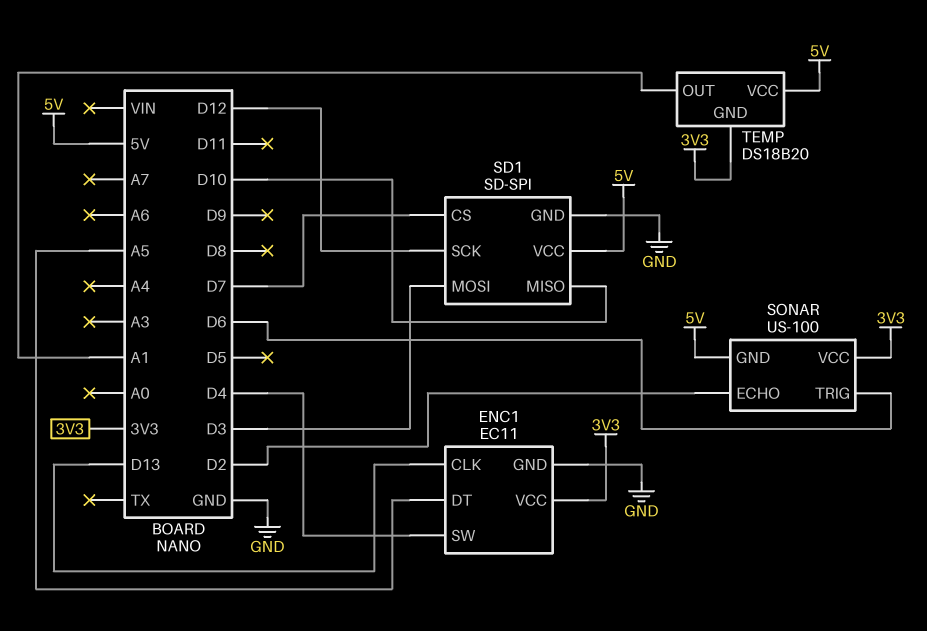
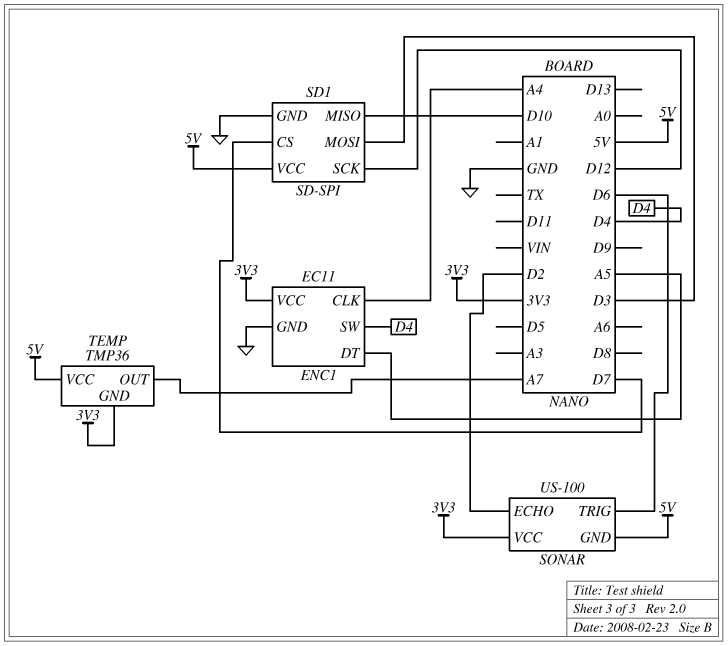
ENC1 pin CLK: D13 -> A4
TEMP: DS18B20 -> TMP36
TEMP pin OUT: A1 -> A7

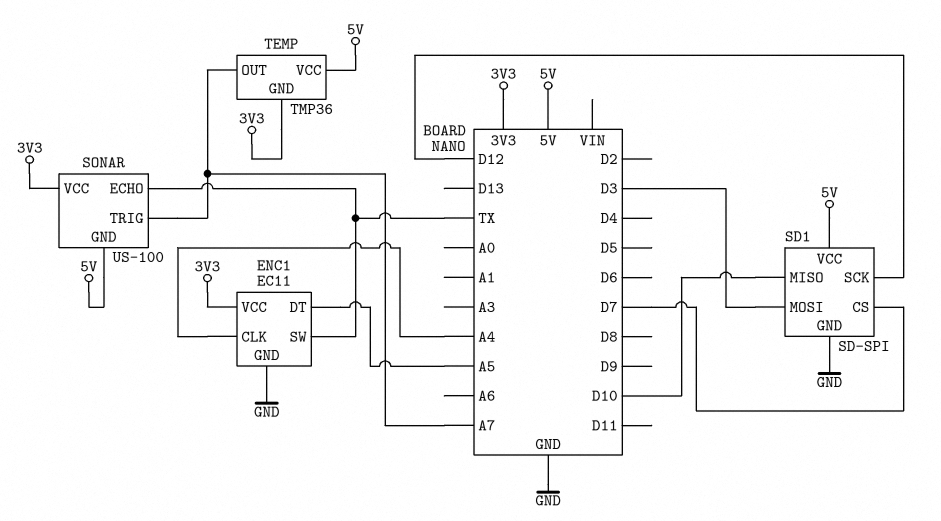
ENC1 pin SW: D4 -> TX
SONAR pin ECHO: D2 -> TX
SONAR pin TRIG: D6 -> A7

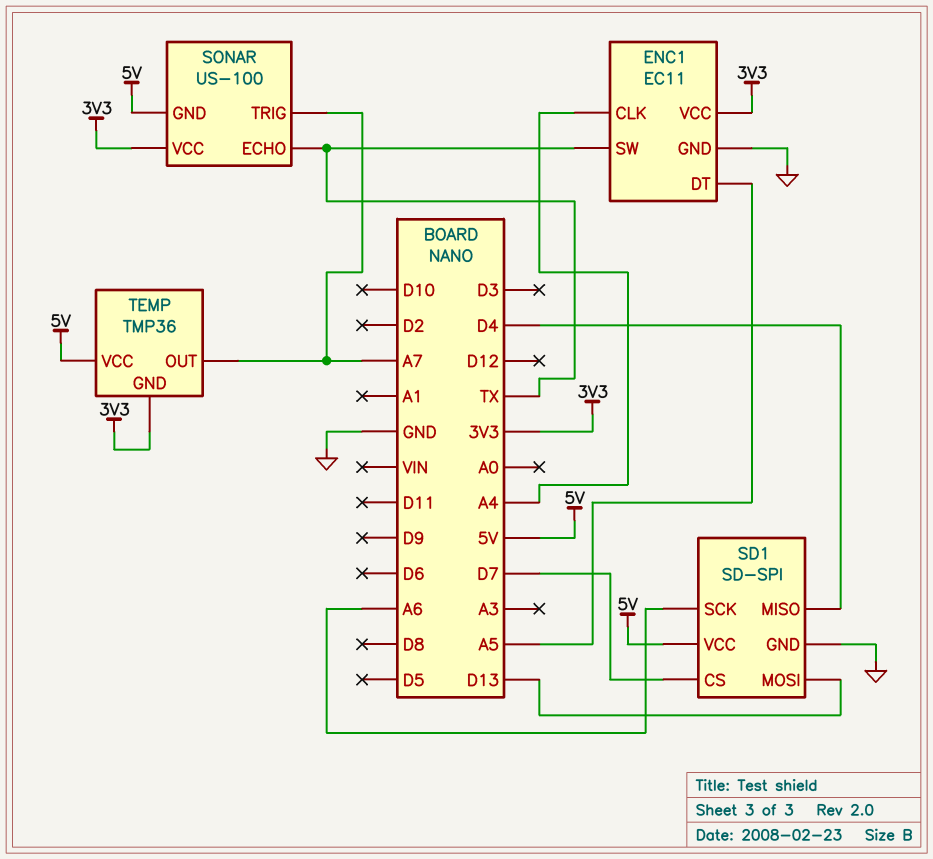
SD1 pin MISO: D10 -> D4
SD1 pin MOSI: D3 -> D13
SD1 pin SCK: D12 -> A6

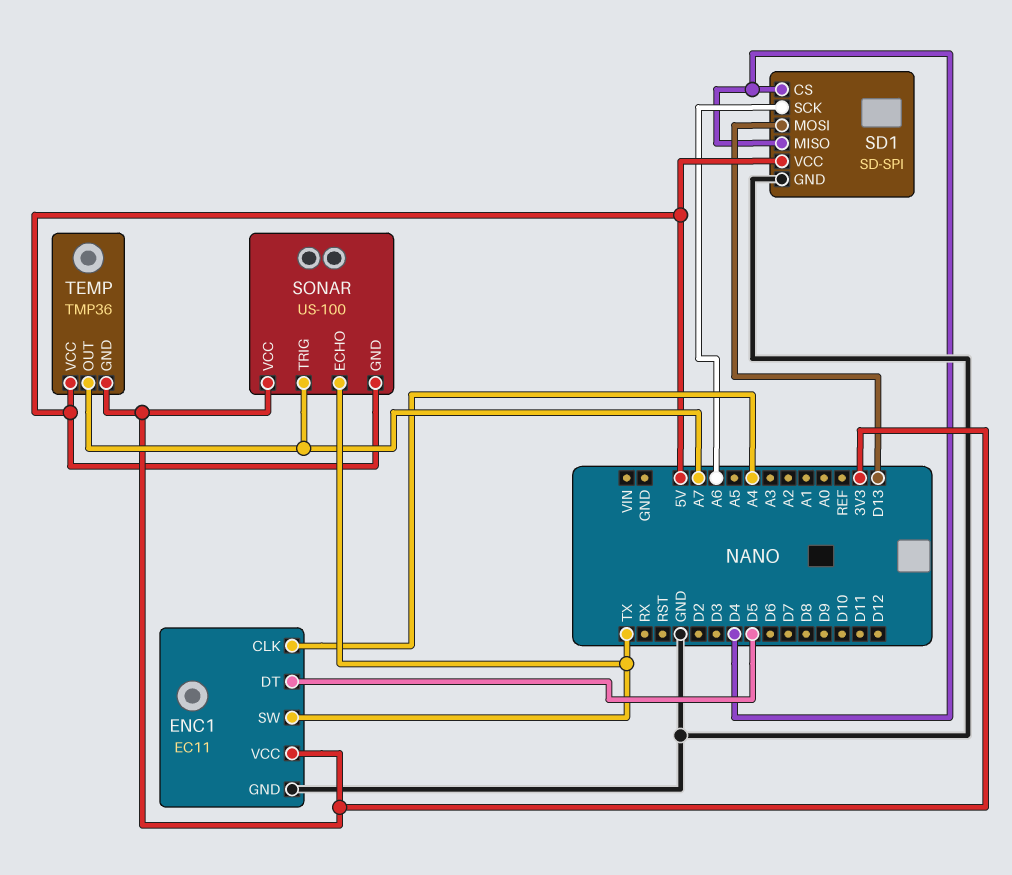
ENC1 pin DT: A5 -> D5
SD1 pin CS: D7 -> D4

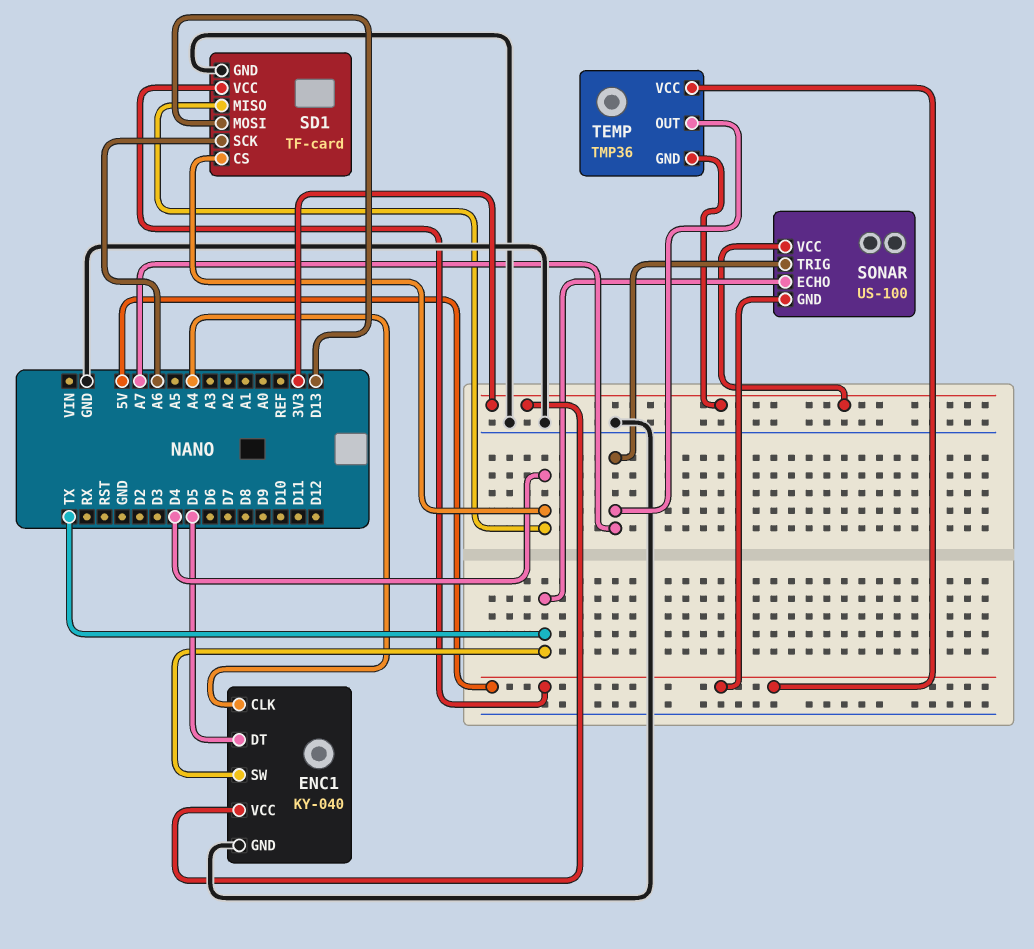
ENC1: EC11 -> KY-040
SD1: SD-SPI -> TF-card

